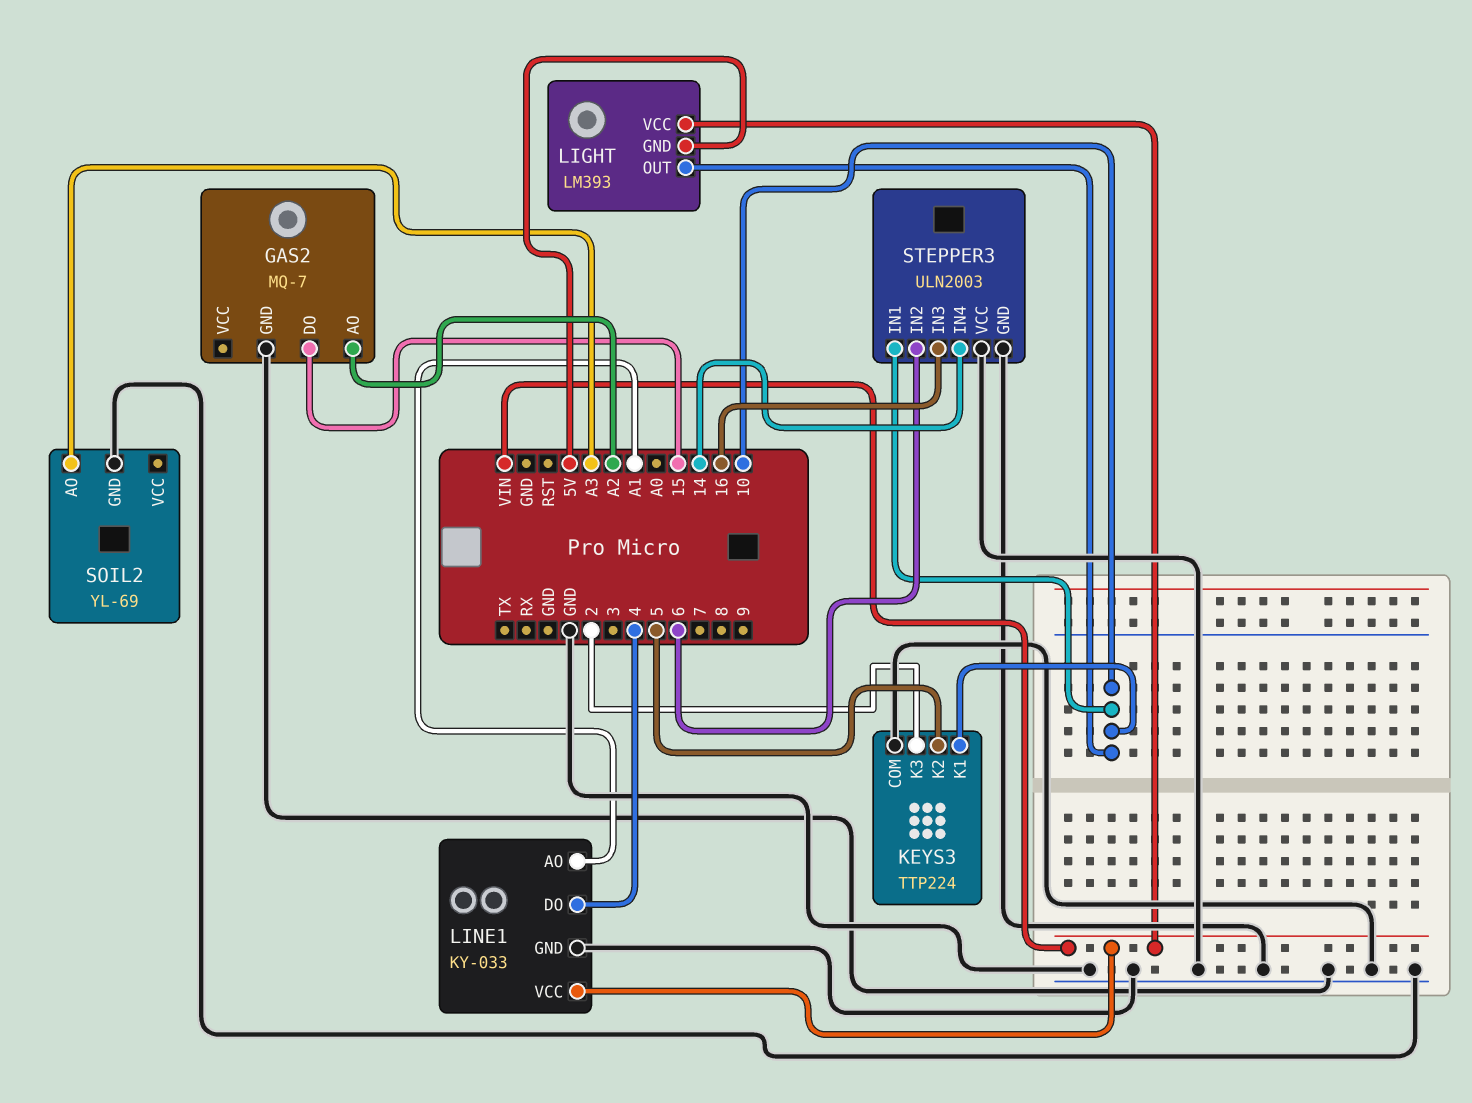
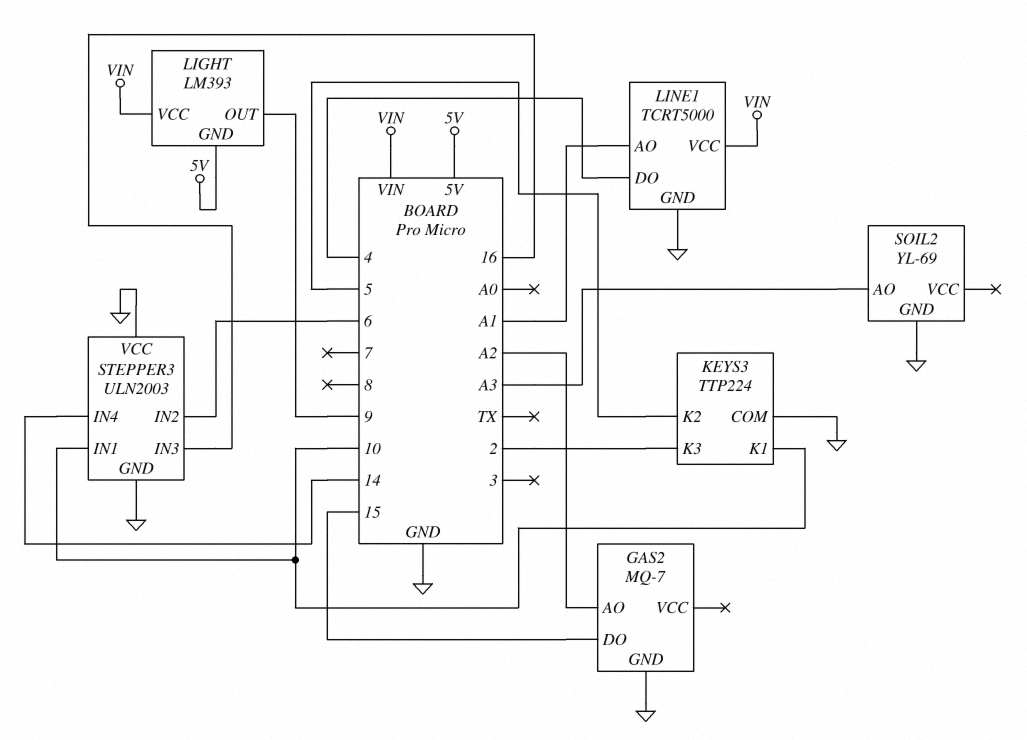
LIGHT pin OUT: 10 -> 9
LINE1: KY-033 -> TCRT5000

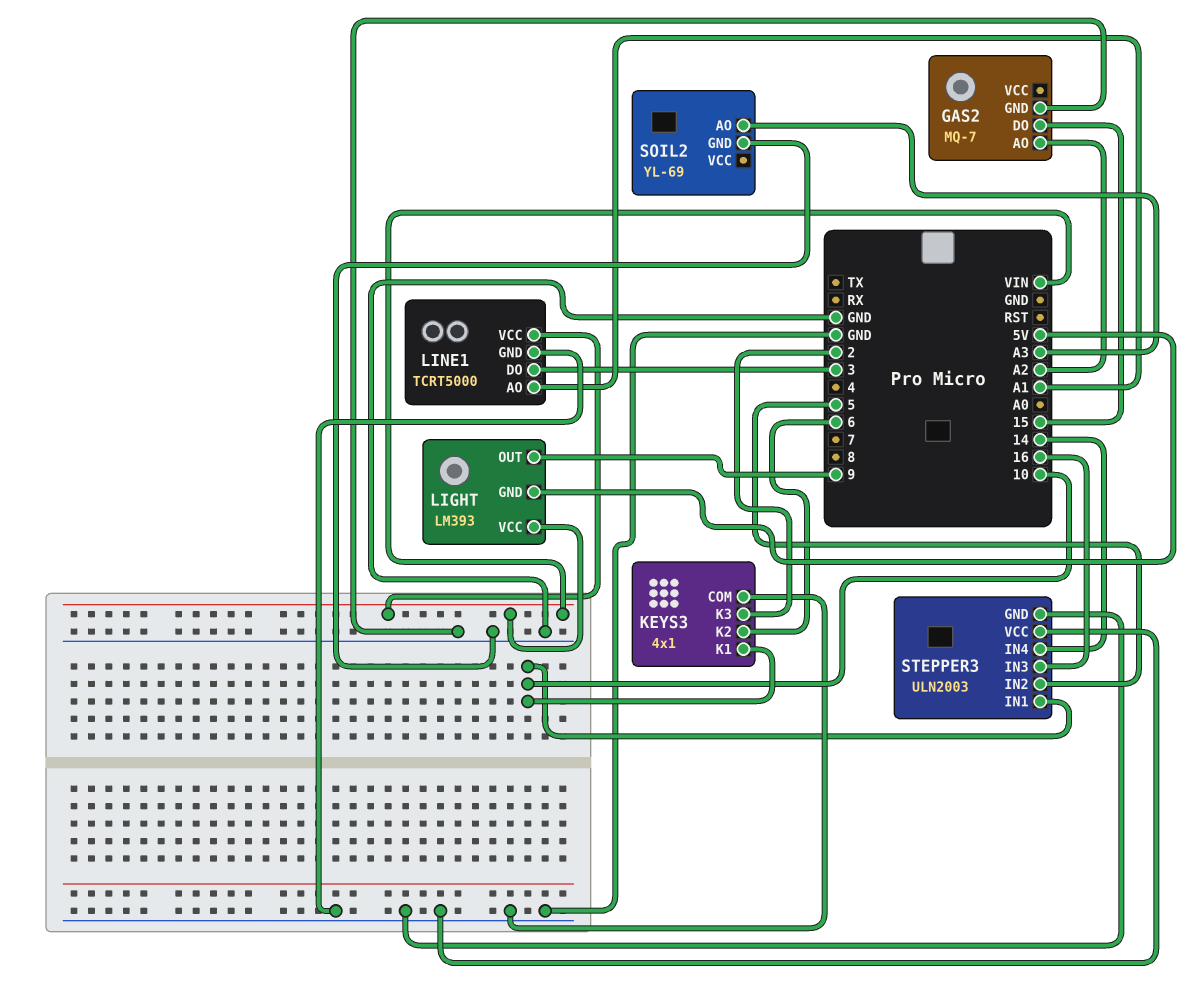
KEYS3: TTP224 -> 4x1
KEYS3 pin K2: 5 -> 6
LINE1 pin DO: 4 -> 3
STEPPER3 pin IN2: 6 -> 5

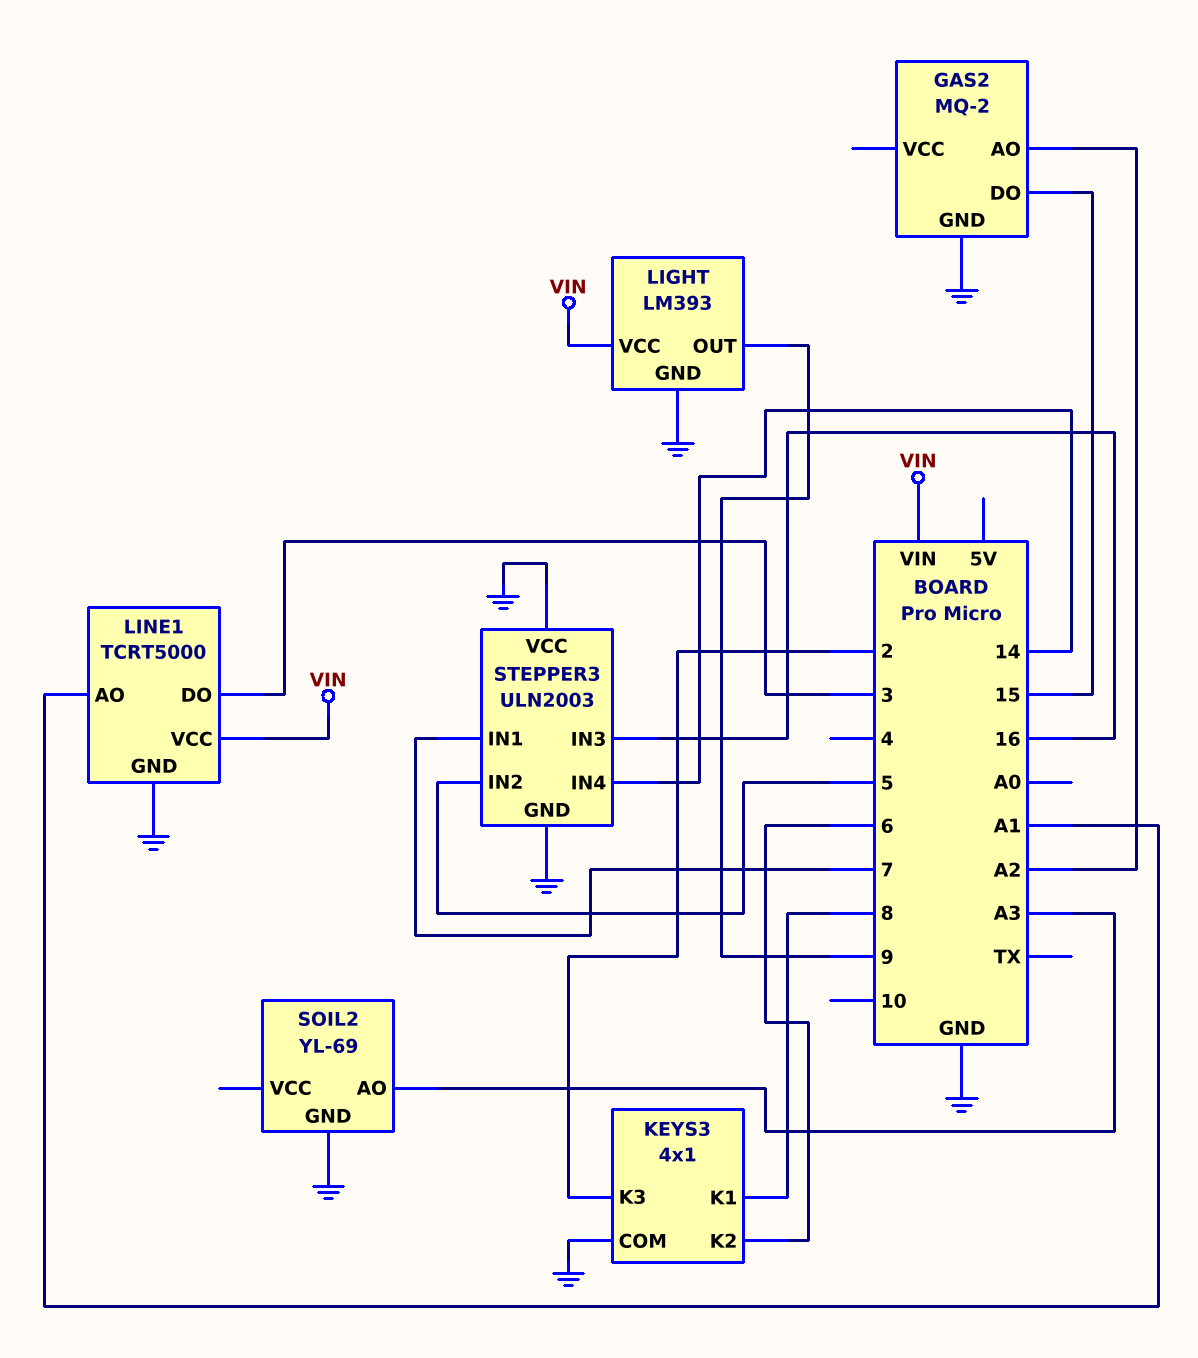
GAS2: MQ-7 -> MQ-2
KEYS3 pin K1: 10 -> 8
LIGHT pin GND: 5V -> GND
STEPPER3 pin IN1: 10 -> 7

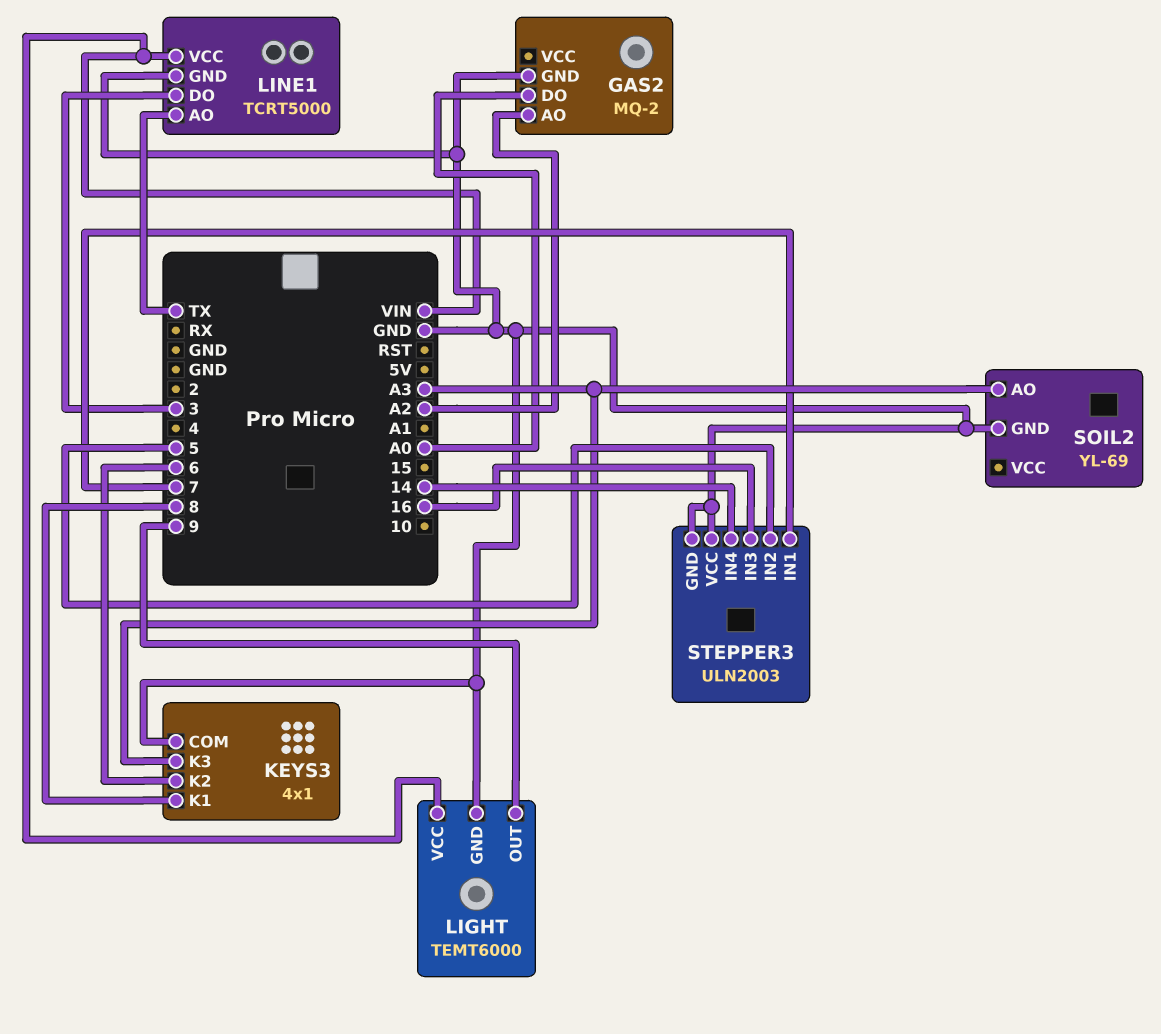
GAS2 pin DO: 15 -> A0
KEYS3 pin K3: 2 -> A3
LIGHT: LM393 -> TEMT6000
LINE1 pin AO: A1 -> TX

